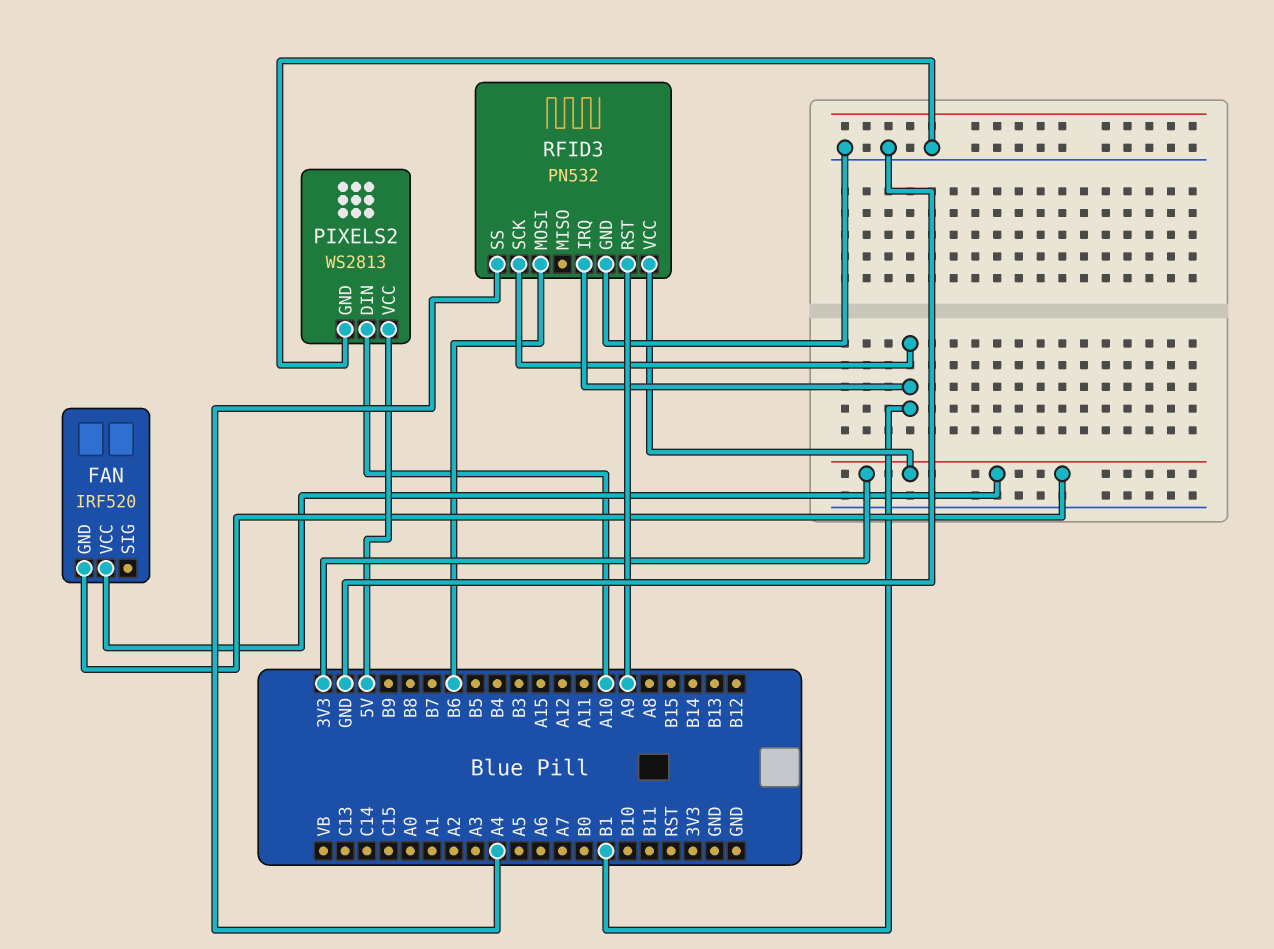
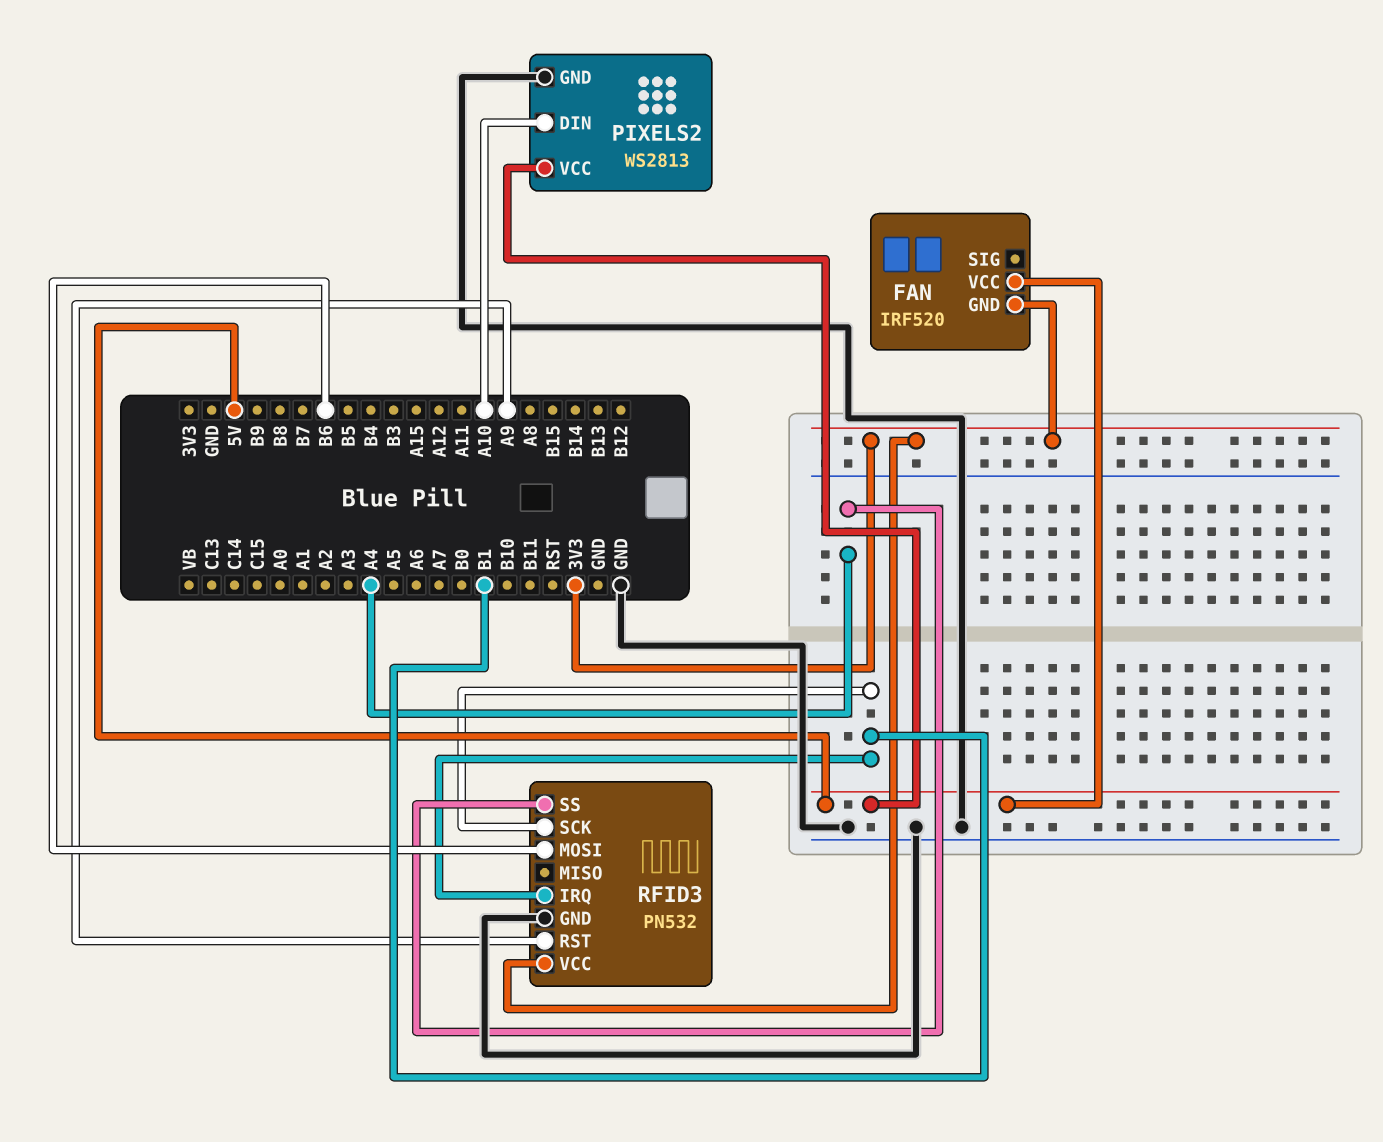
FAN pin VCC: 3V3 -> 5V

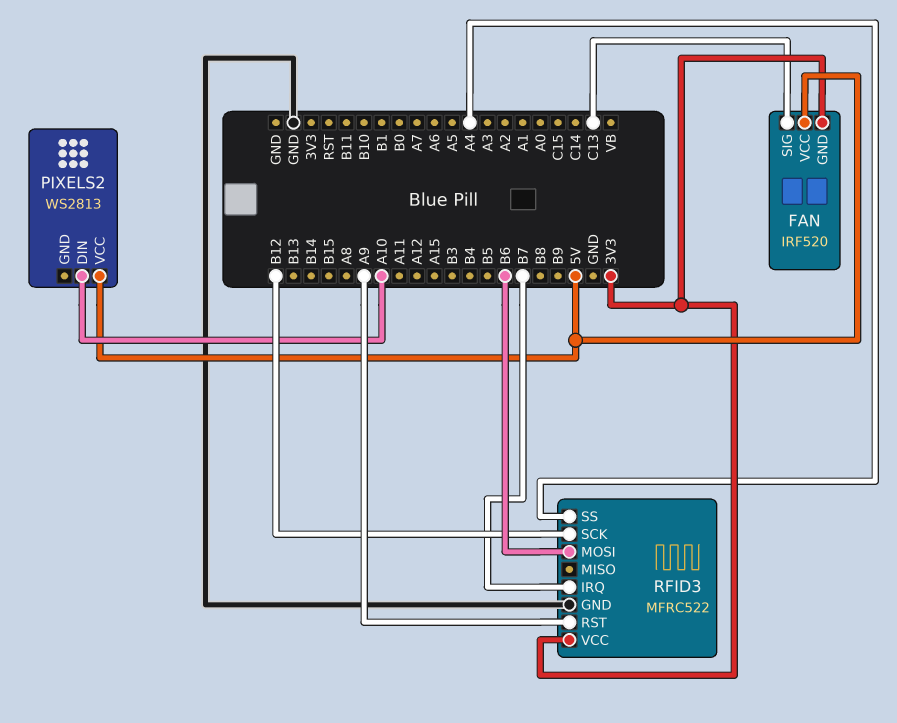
FAN pin SIG: none -> C13
PIXELS2 pin GND: GND -> none
RFID3: PN532 -> MFRC522
RFID3 pin IRQ: B1 -> B7
RFID3 pin SCK: B1 -> B12

